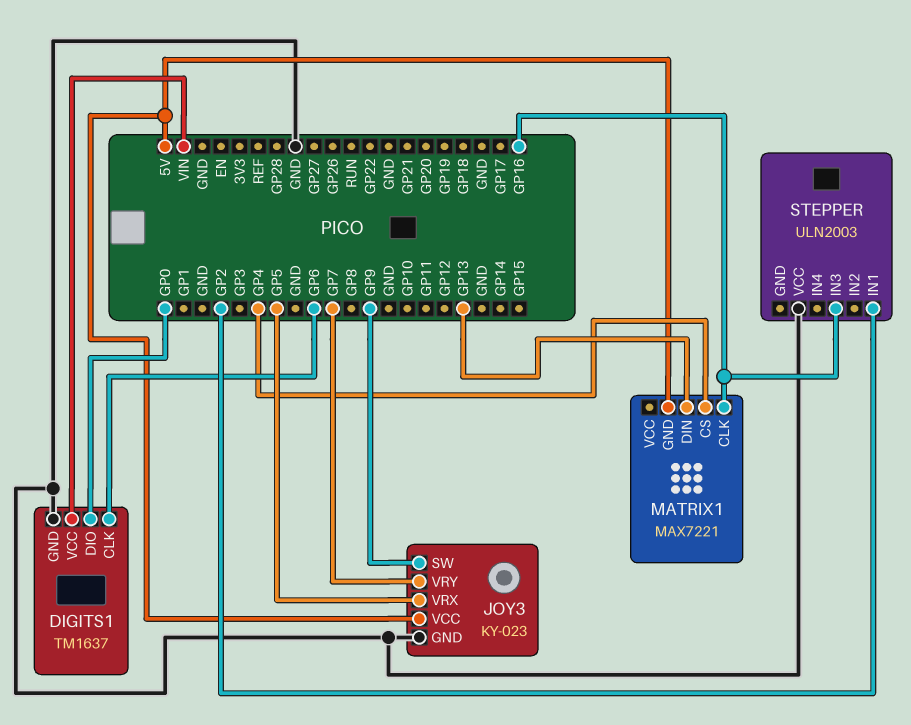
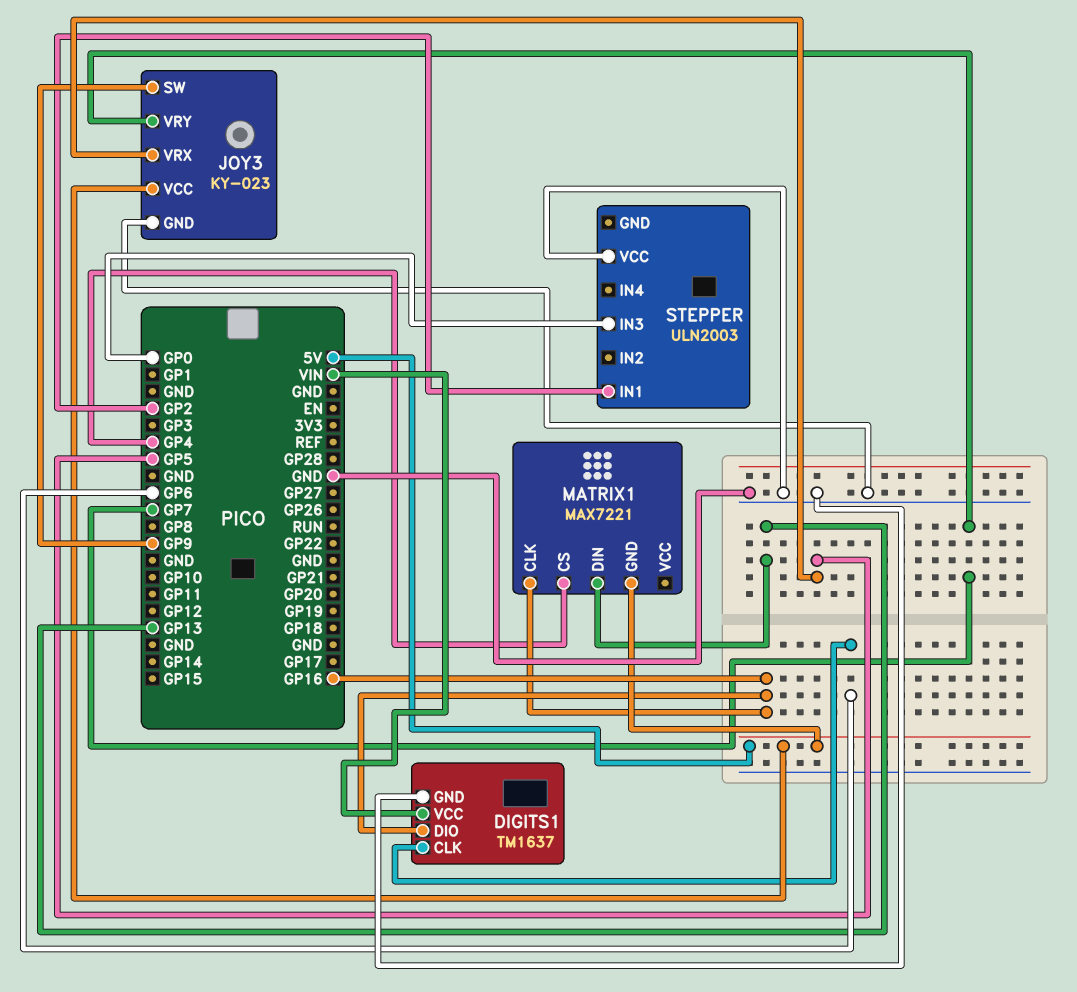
DIGITS1 pin DIO: GP0 -> GP16
STEPPER pin IN3: GP16 -> GP0

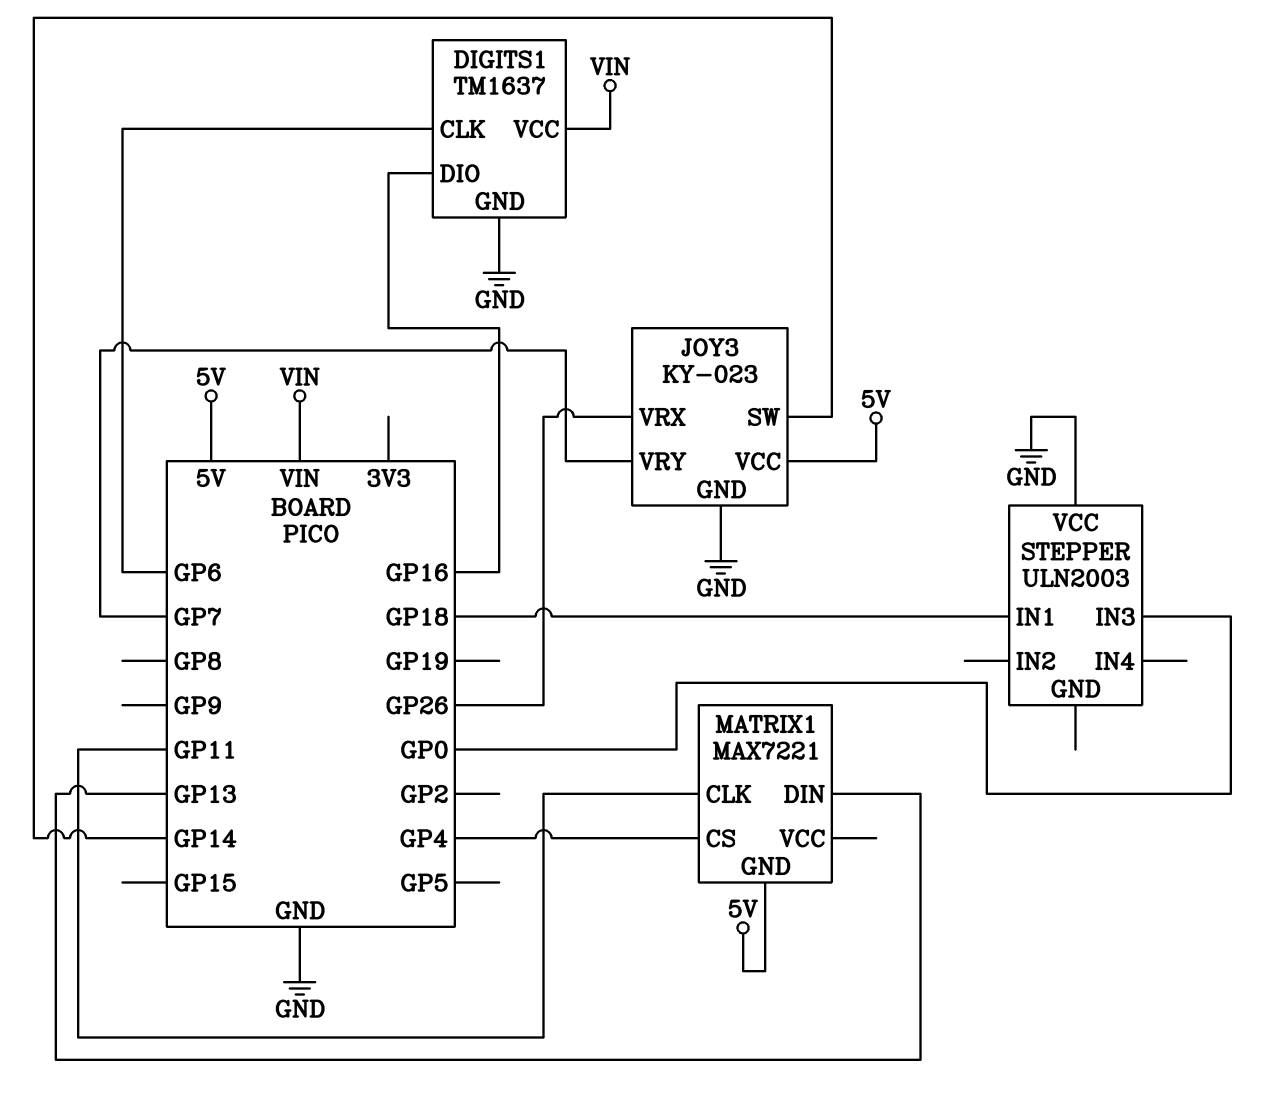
JOY3 pin SW: GP9 -> GP14
JOY3 pin VRX: GP5 -> GP26
MATRIX1 pin CLK: GP16 -> GP11
STEPPER pin IN1: GP2 -> GP18

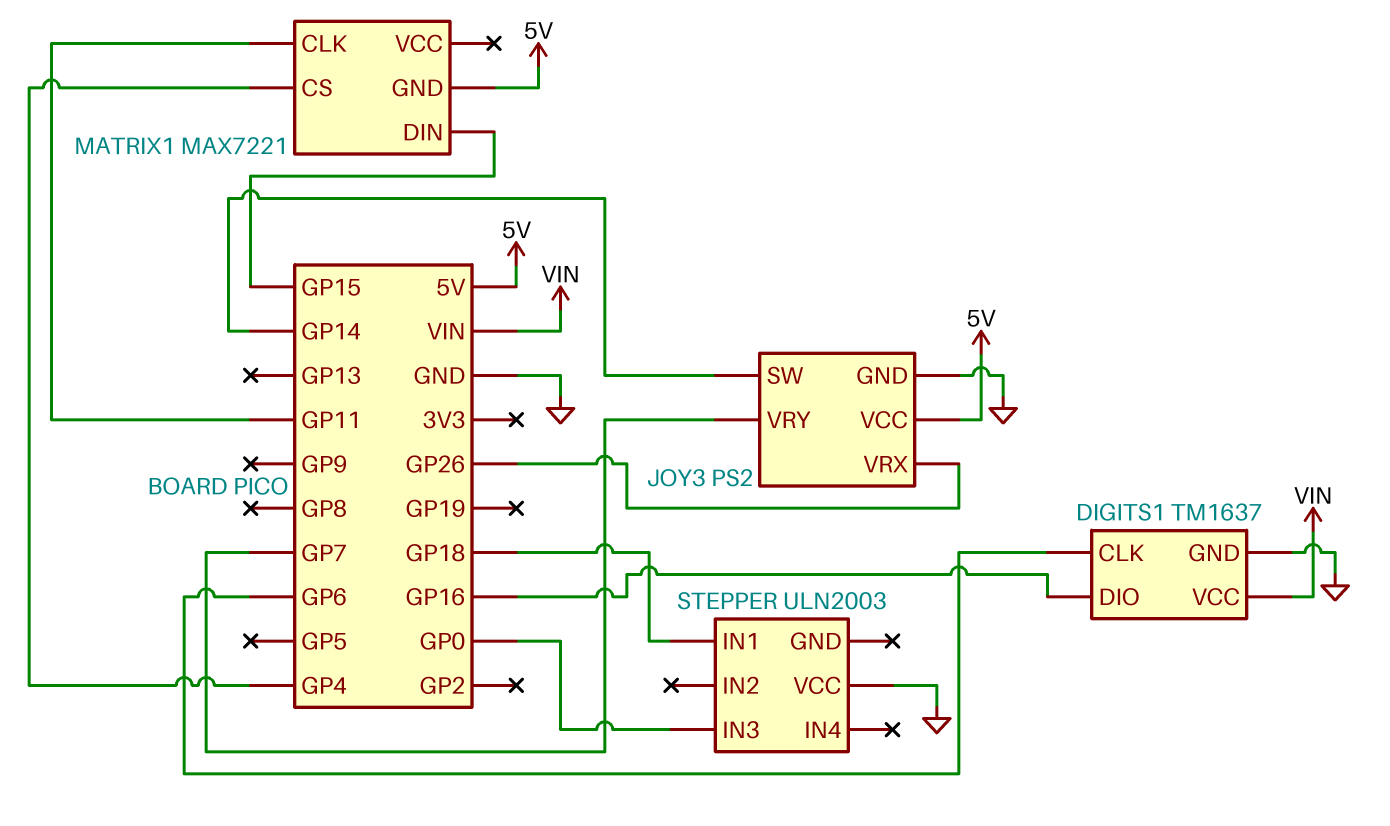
JOY3: KY-023 -> PS2
MATRIX1 pin DIN: GP13 -> GP15

